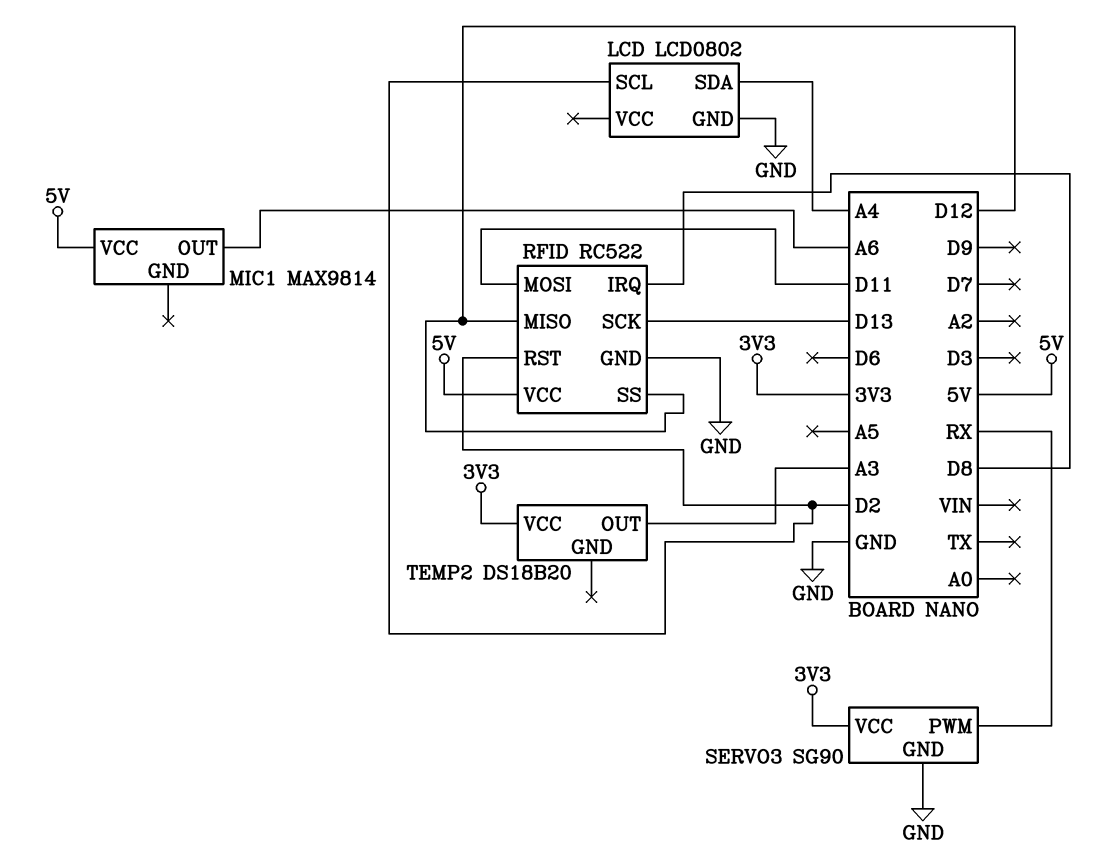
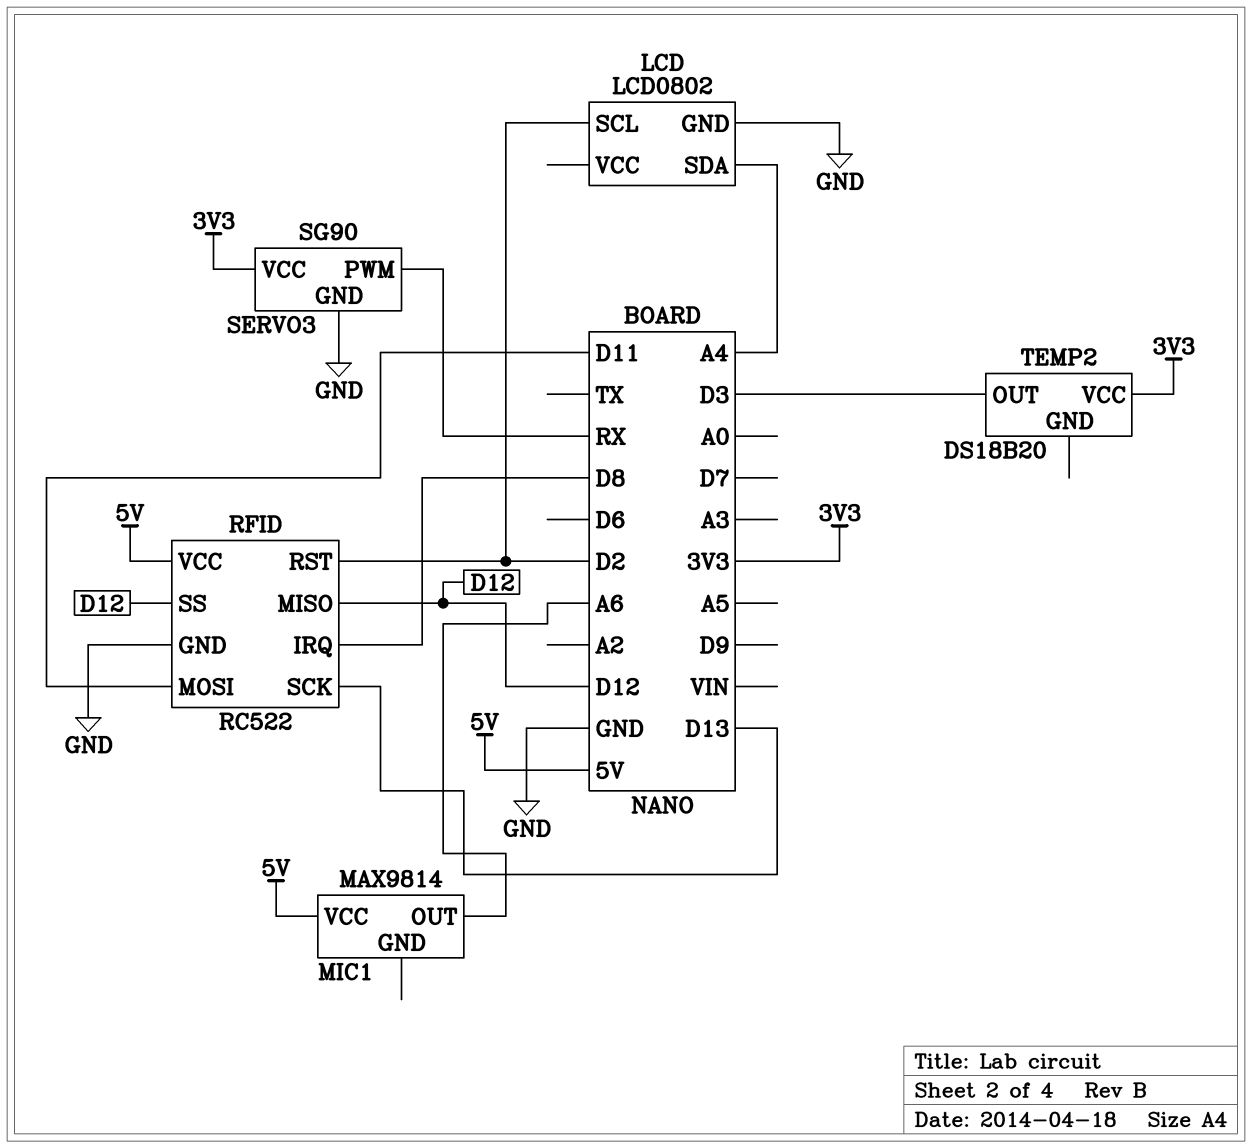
TEMP2 pin OUT: A3 -> D3

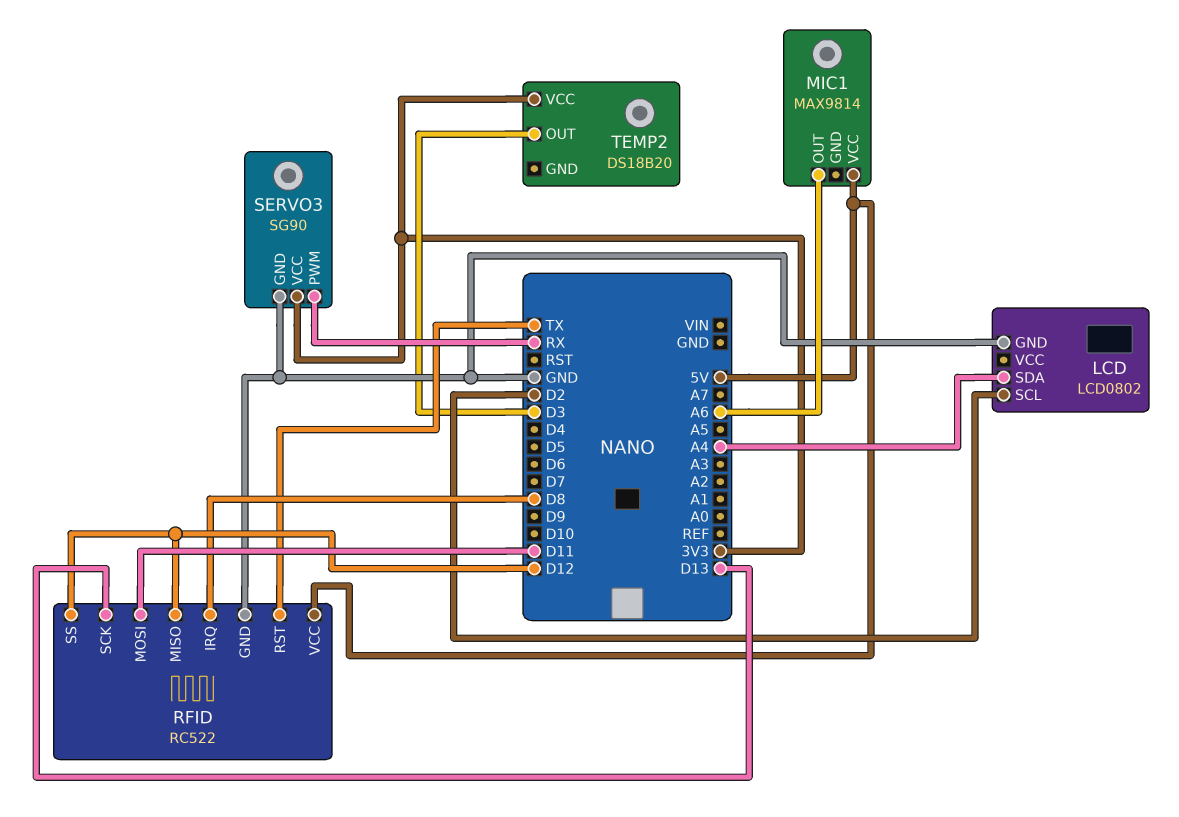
RFID pin RST: D2 -> TX

